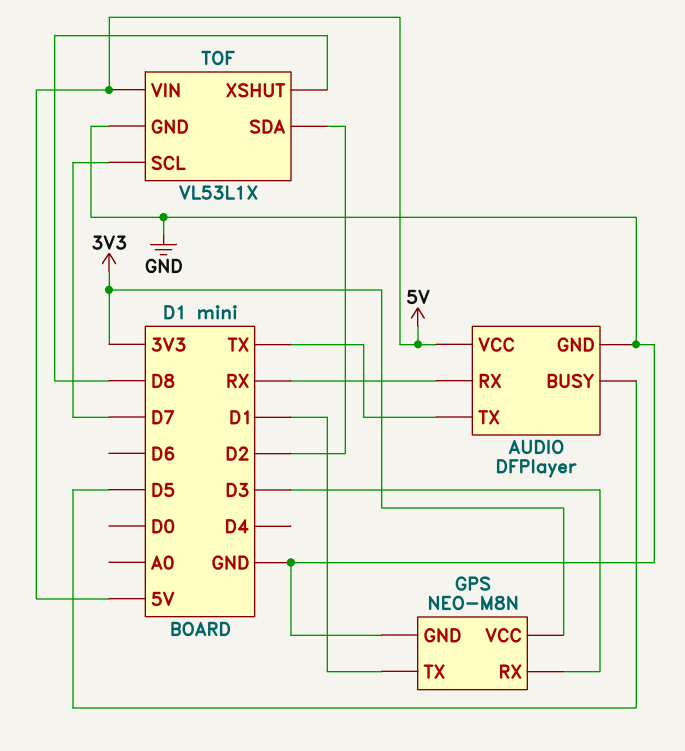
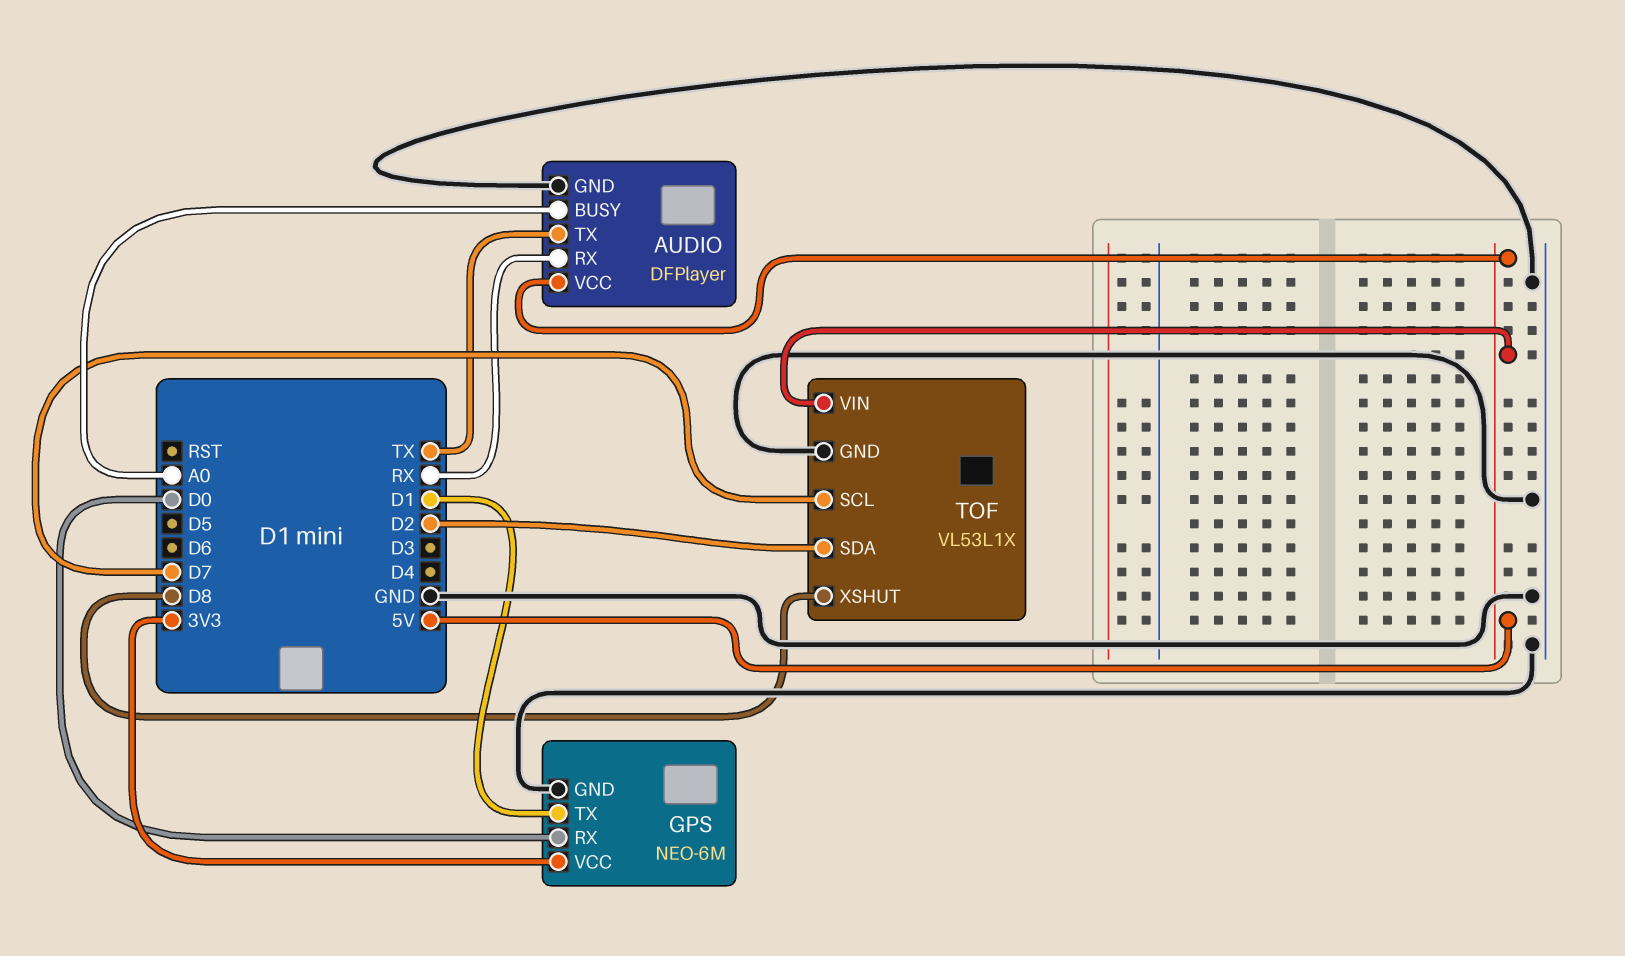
AUDIO pin BUSY: D5 -> A0
GPS: NEO-M8N -> NEO-6M
GPS pin RX: D3 -> D0

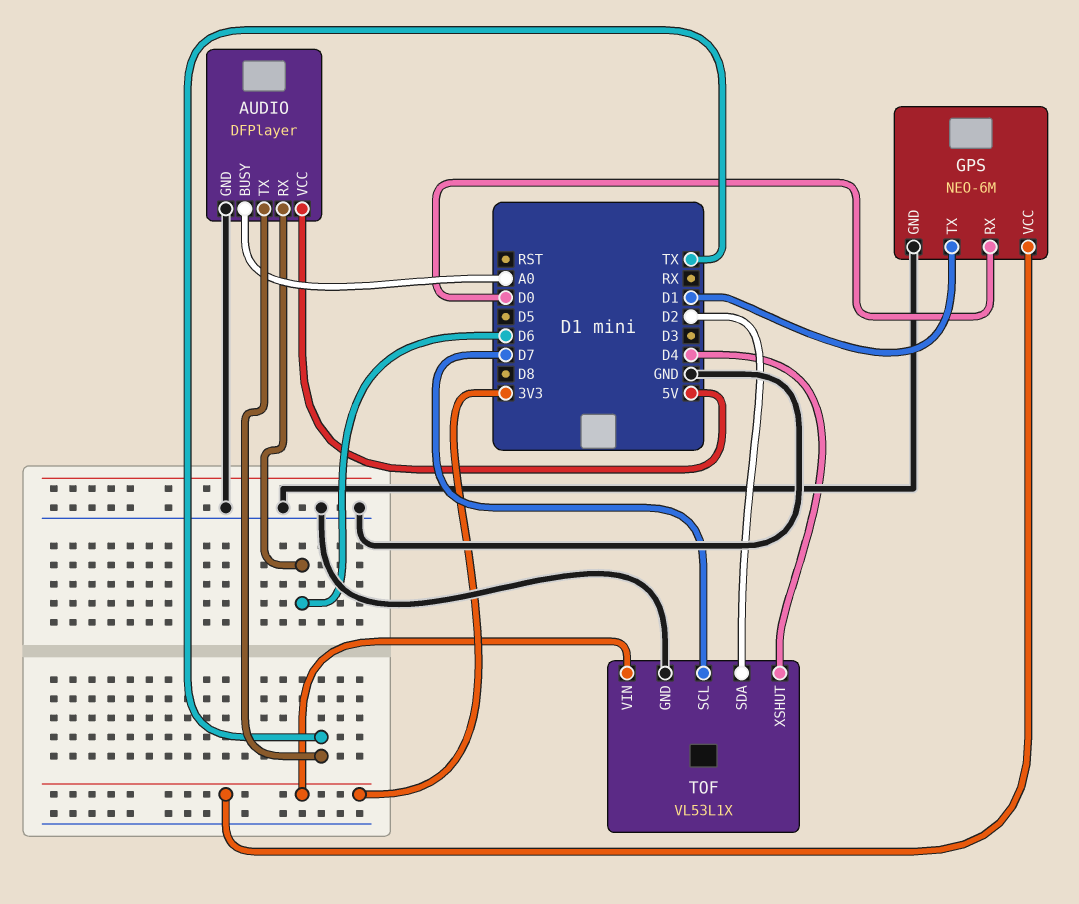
AUDIO pin RX: RX -> D6
TOF pin VIN: 5V -> 3V3
TOF pin XSHUT: D8 -> D4

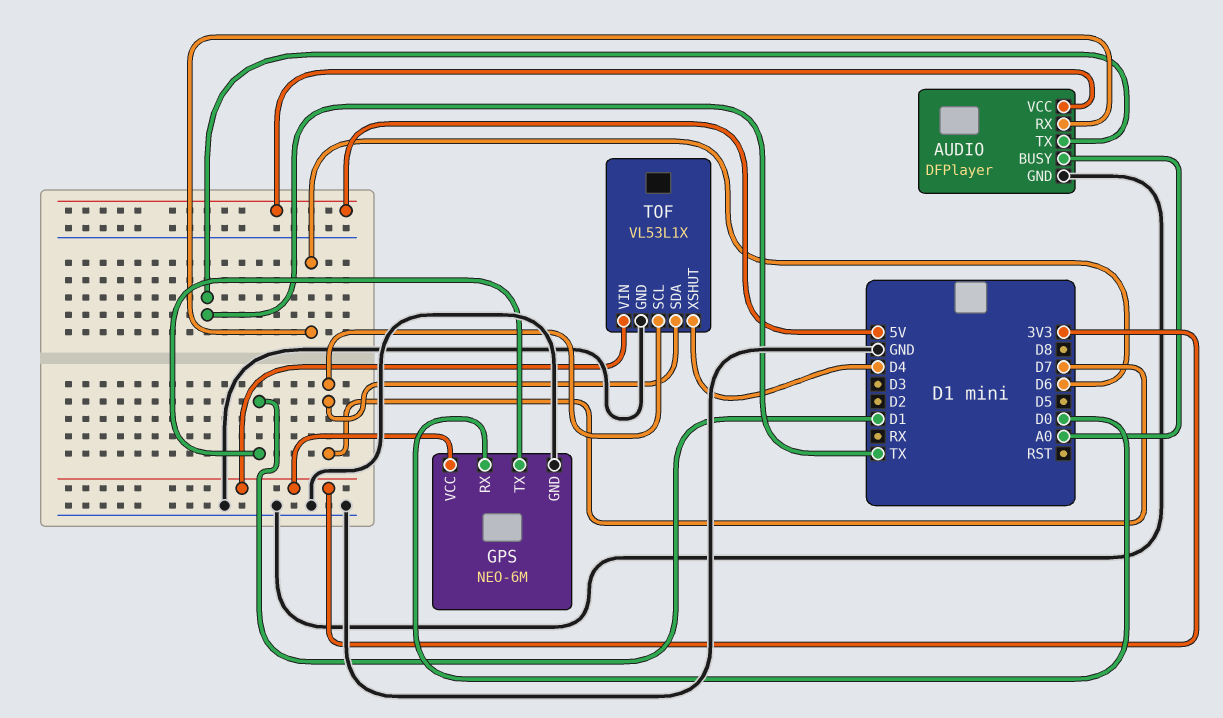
TOF pin SDA: D2 -> D7

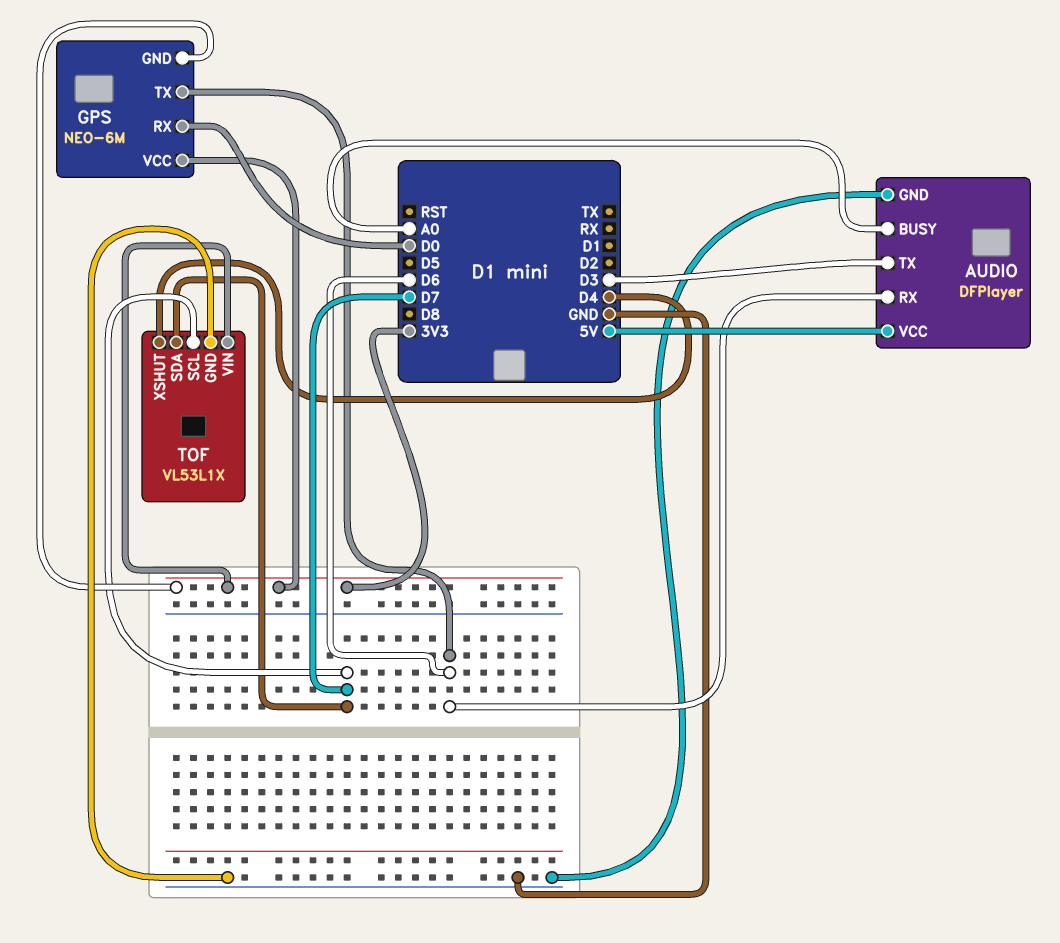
AUDIO pin TX: TX -> D3
GPS pin GND: GND -> 3V3
GPS pin TX: D1 -> D6

